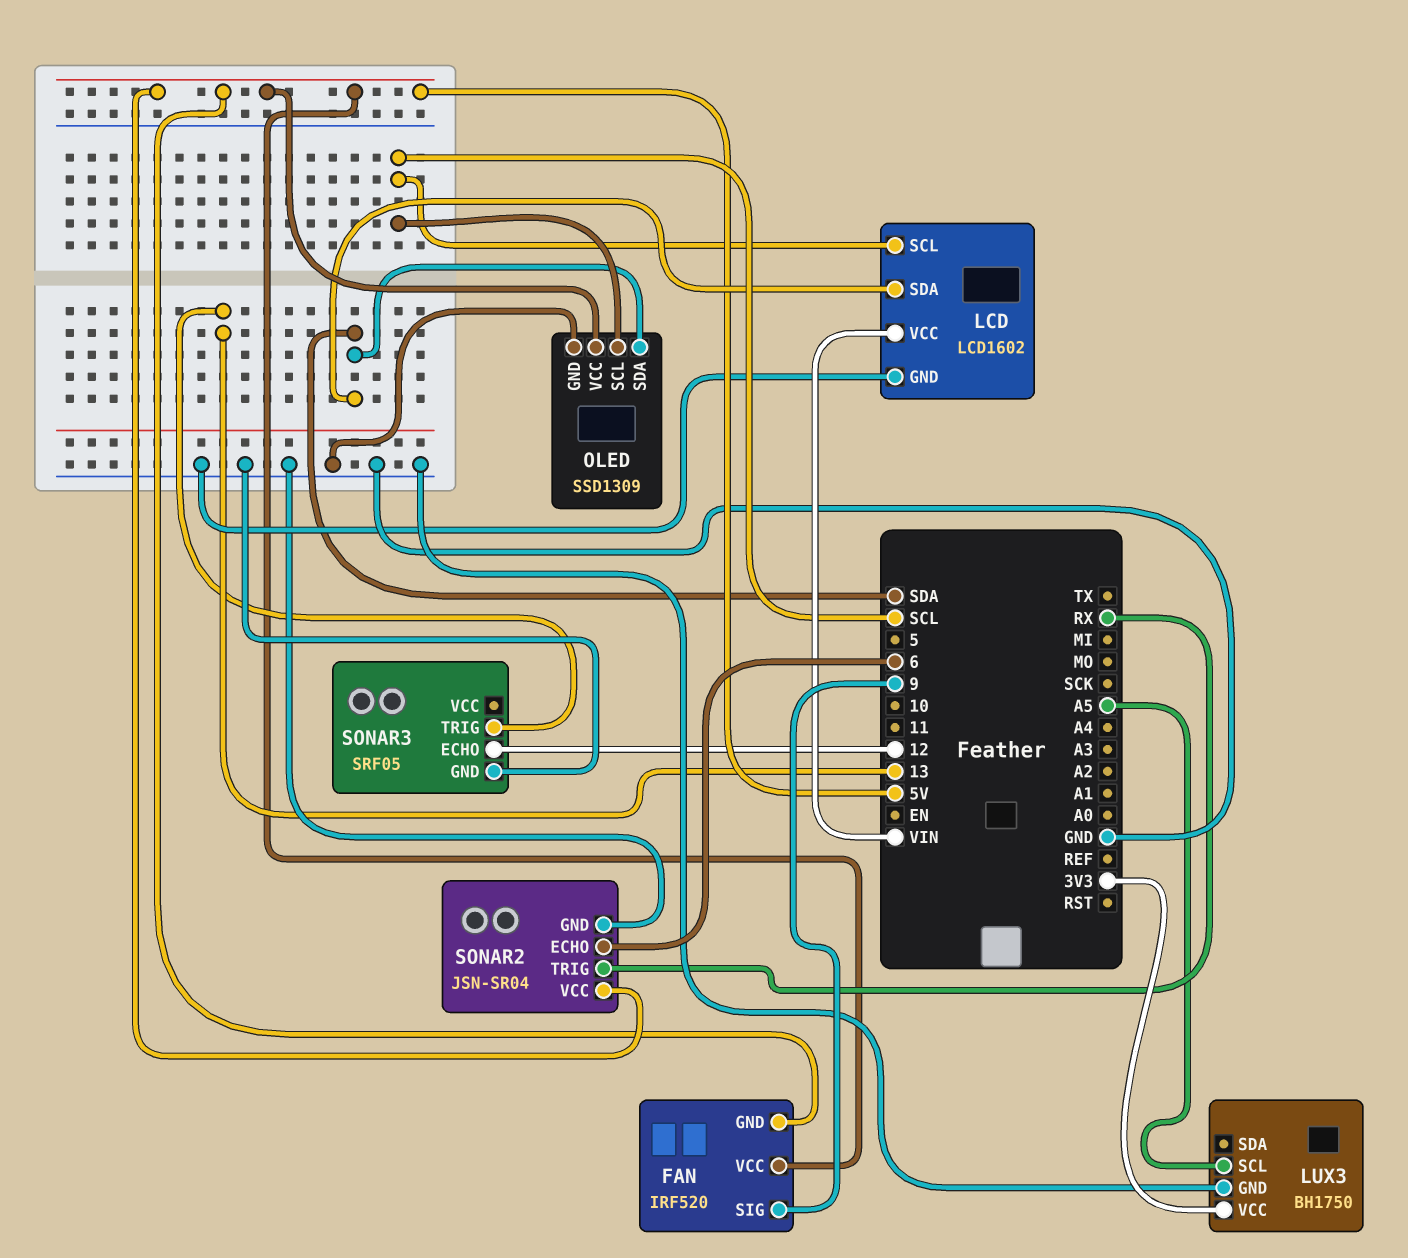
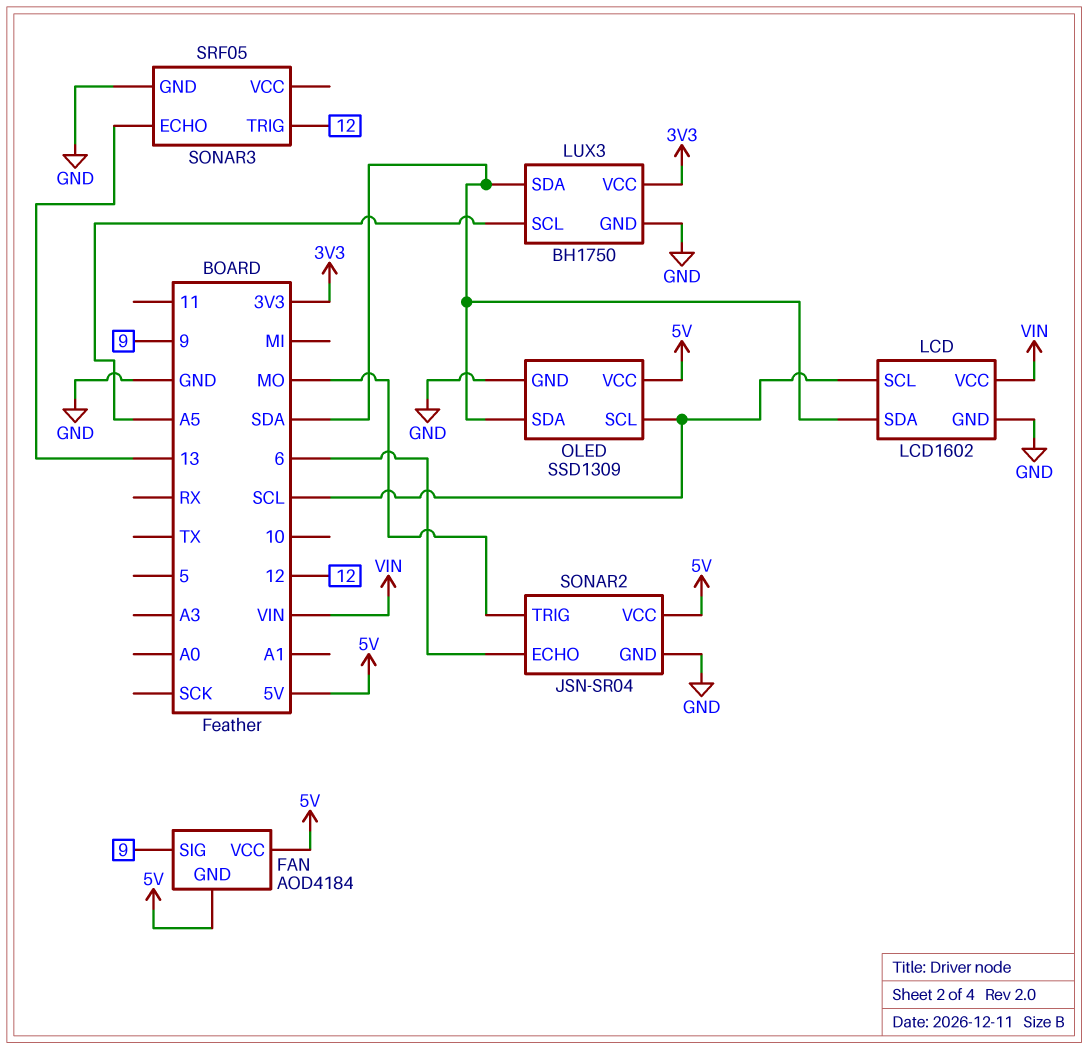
FAN: IRF520 -> AOD4184
LUX3 pin SDA: none -> SDA
SONAR2 pin TRIG: RX -> MO
SONAR3 pin ECHO: 12 -> 13
SONAR3 pin TRIG: 13 -> 12

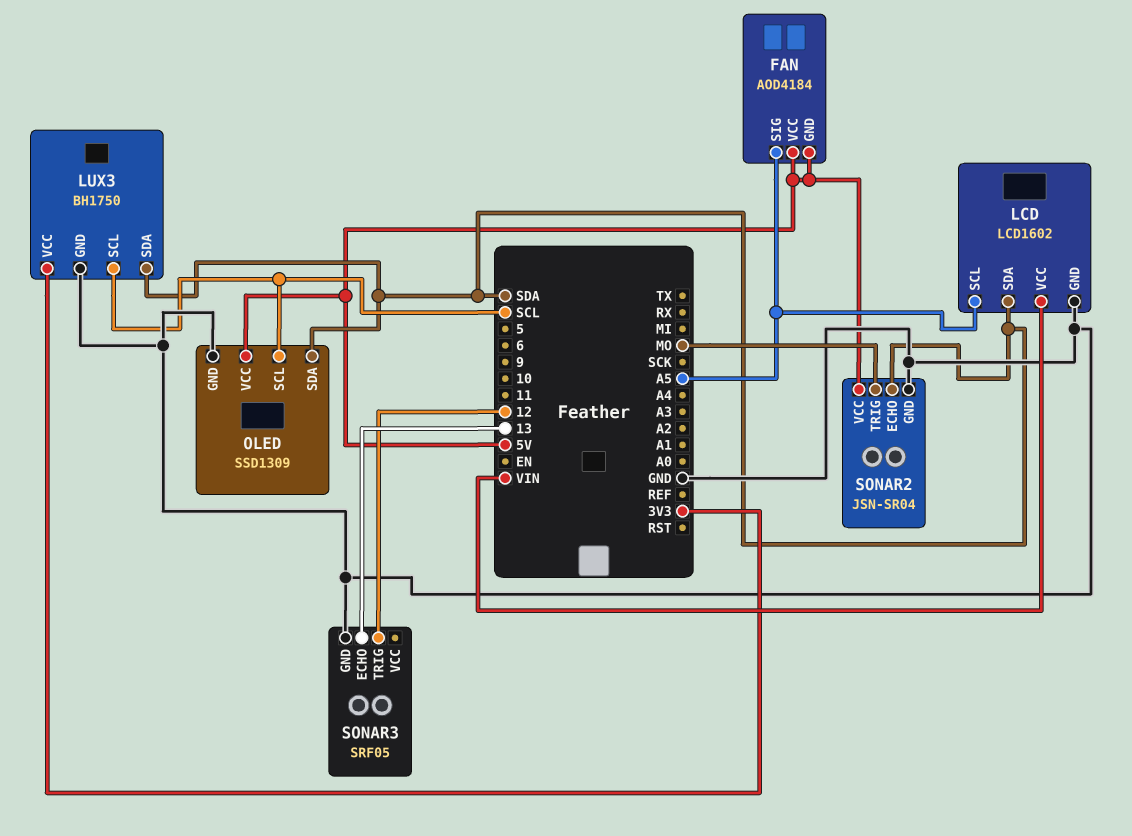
FAN pin SIG: 9 -> A5
LCD pin SCL: SCL -> A5
LUX3 pin SCL: A5 -> SCL
SONAR2 pin ECHO: 6 -> SDA

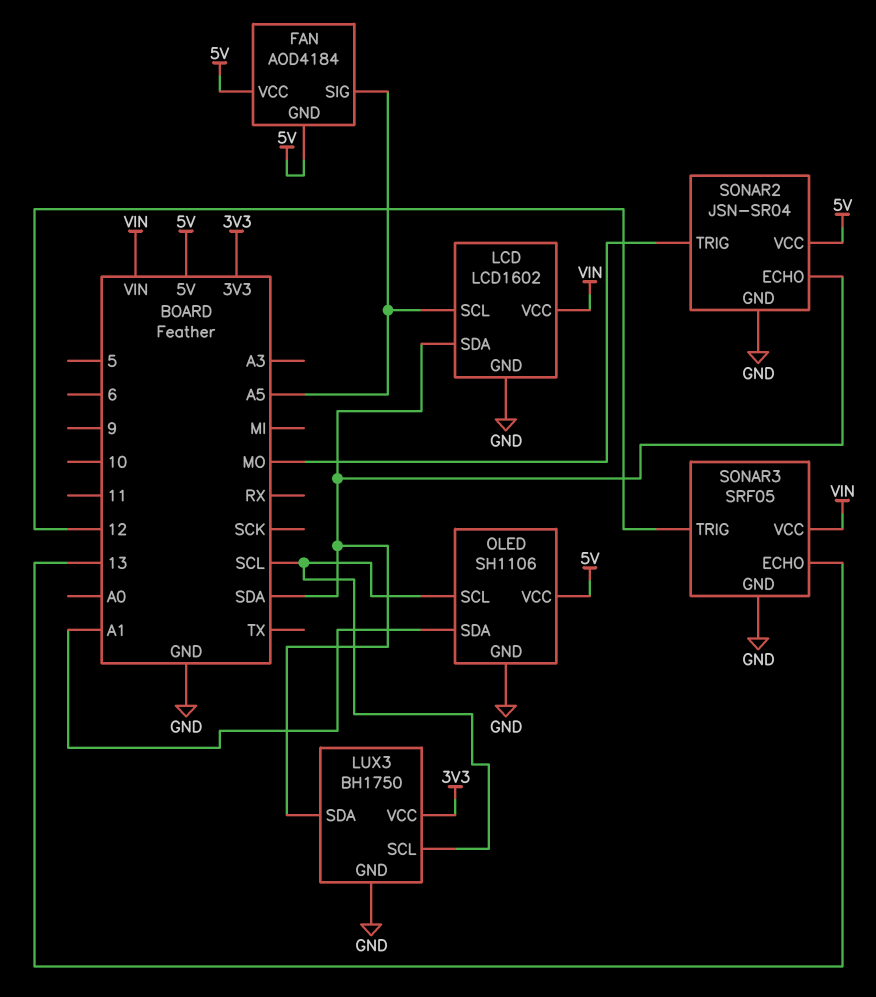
OLED: SSD1309 -> SH1106
OLED pin SDA: SDA -> A1
SONAR3 pin VCC: none -> VIN

